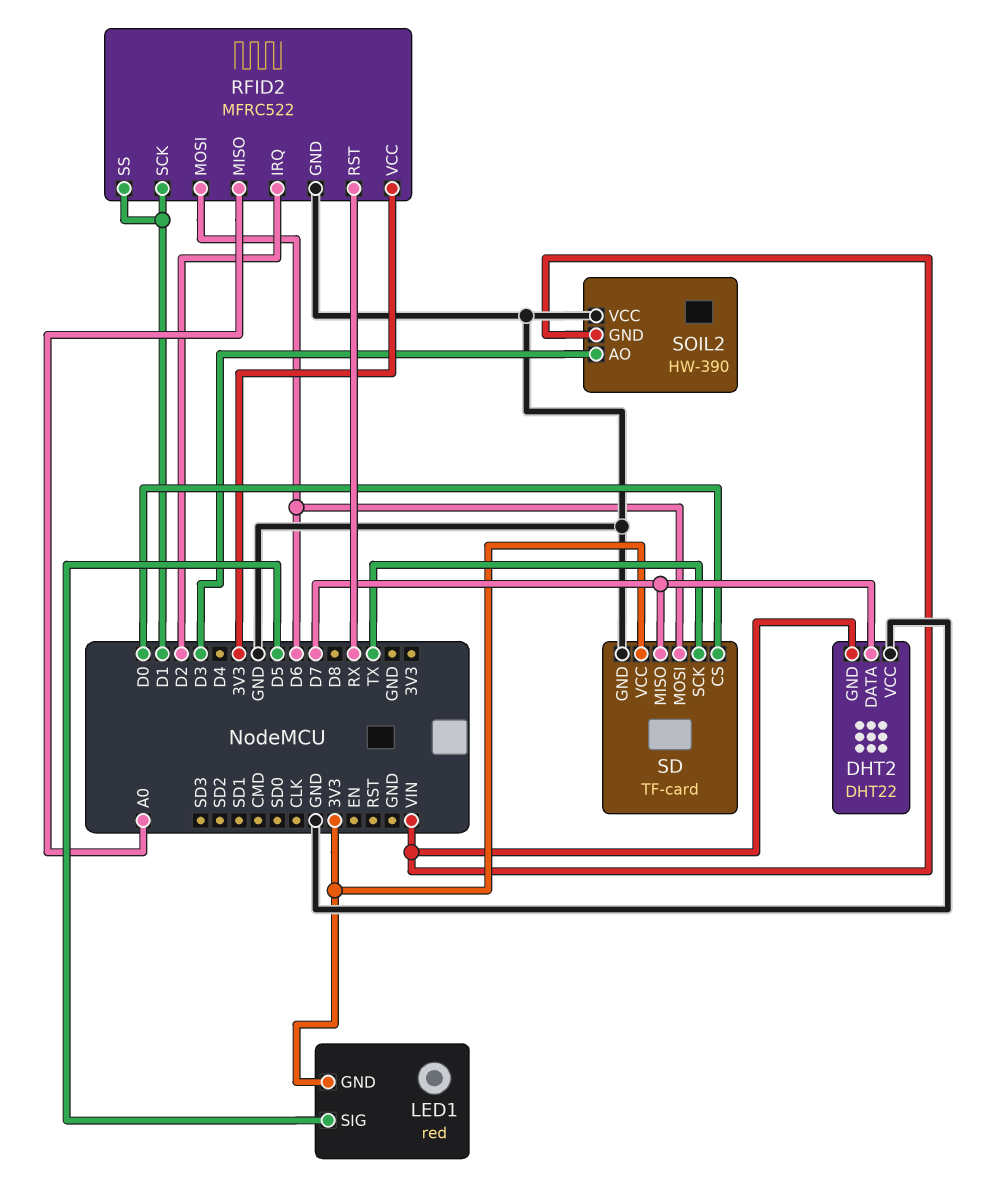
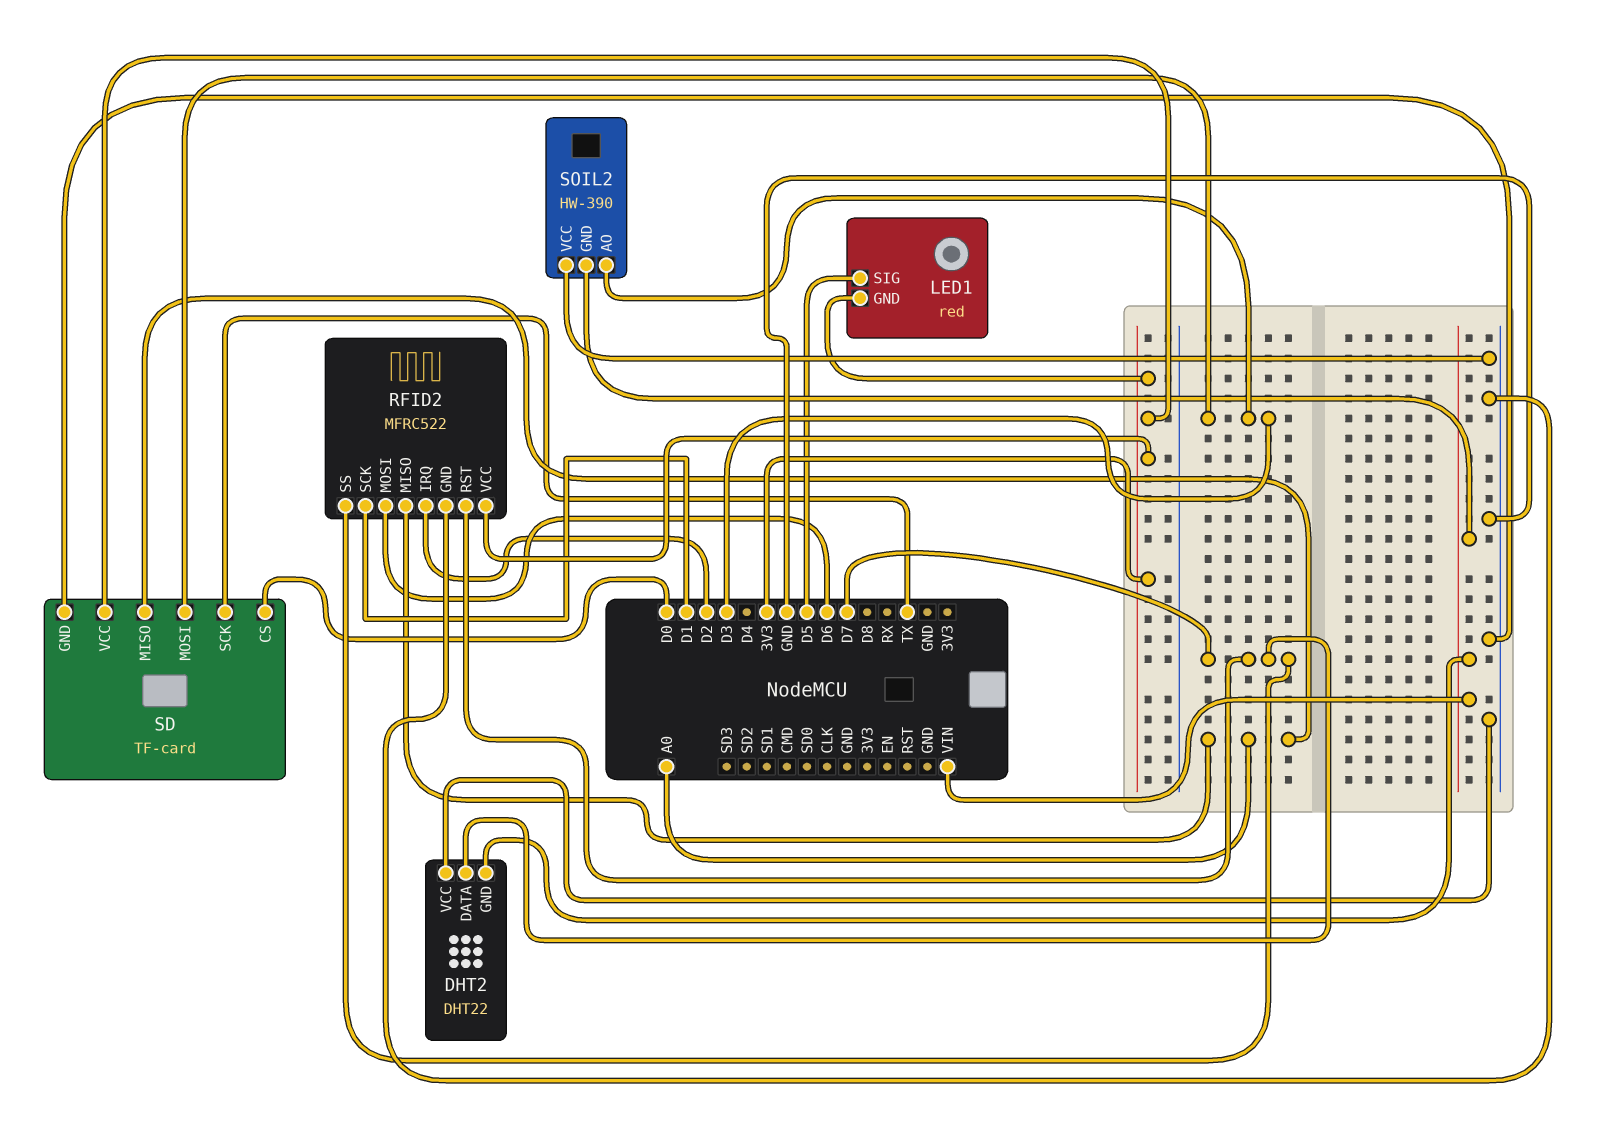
RFID2 pin RST: RX -> D7
RFID2 pin SS: D1 -> D7
SD pin MISO: D7 -> A0
SD pin MOSI: D6 -> D3

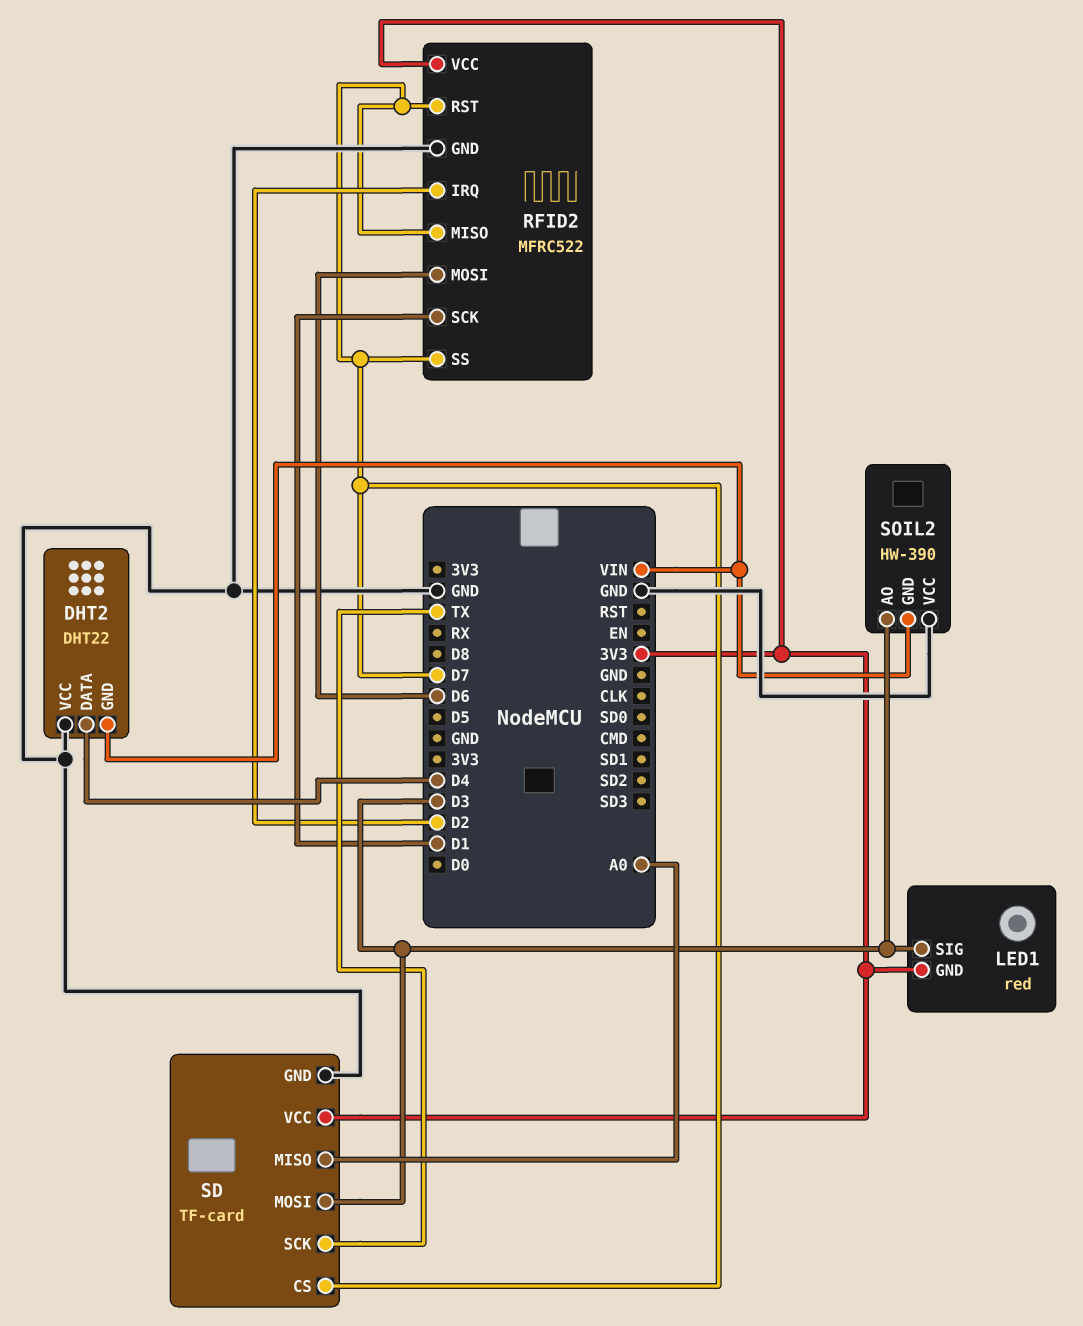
DHT2 pin DATA: D7 -> D4
LED1 pin SIG: D5 -> D3
RFID2 pin MISO: A0 -> D7
SD pin CS: D0 -> D7

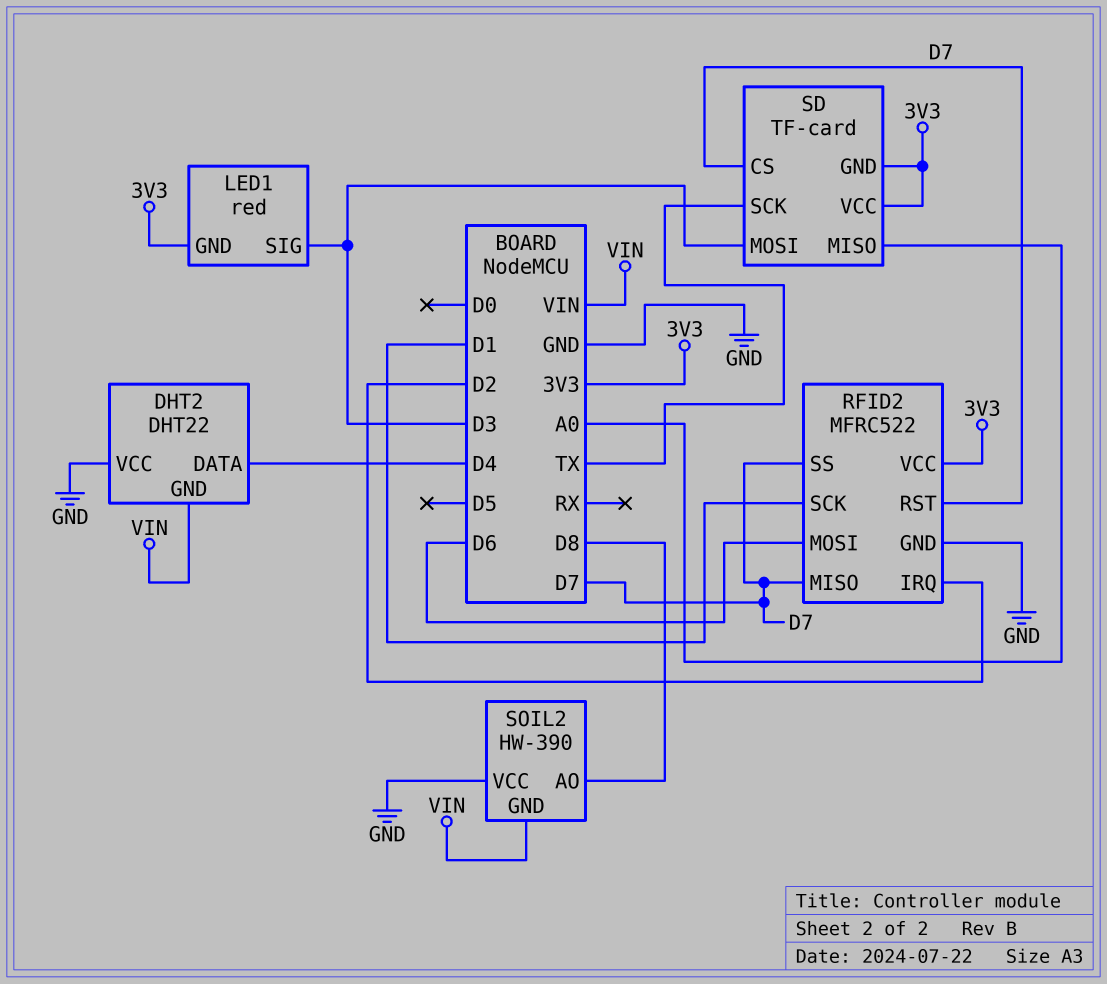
SD pin GND: GND -> 3V3
SOIL2 pin AO: D3 -> D8

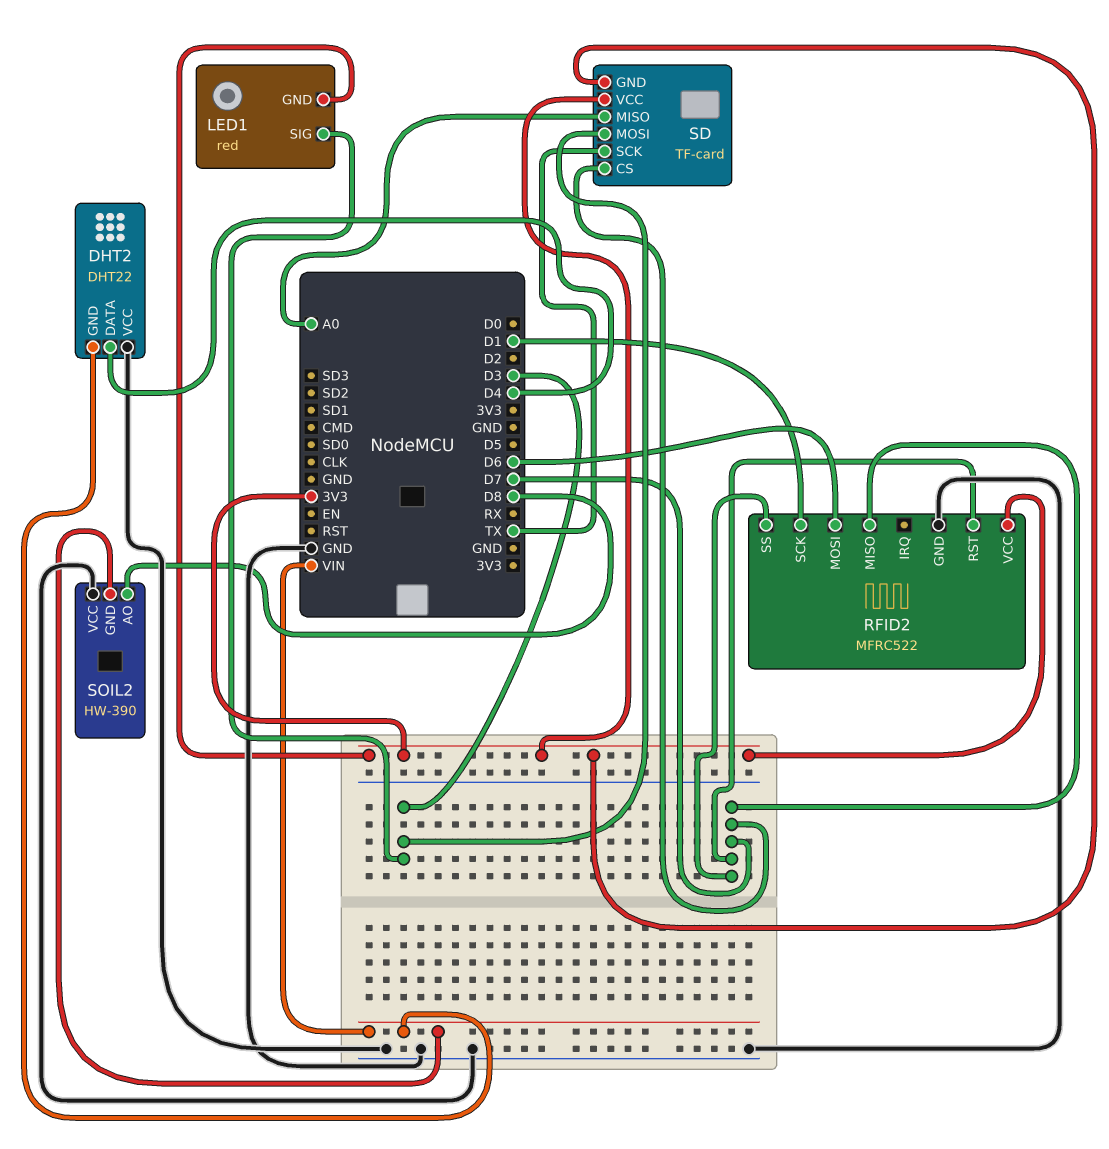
RFID2 pin IRQ: D2 -> none

